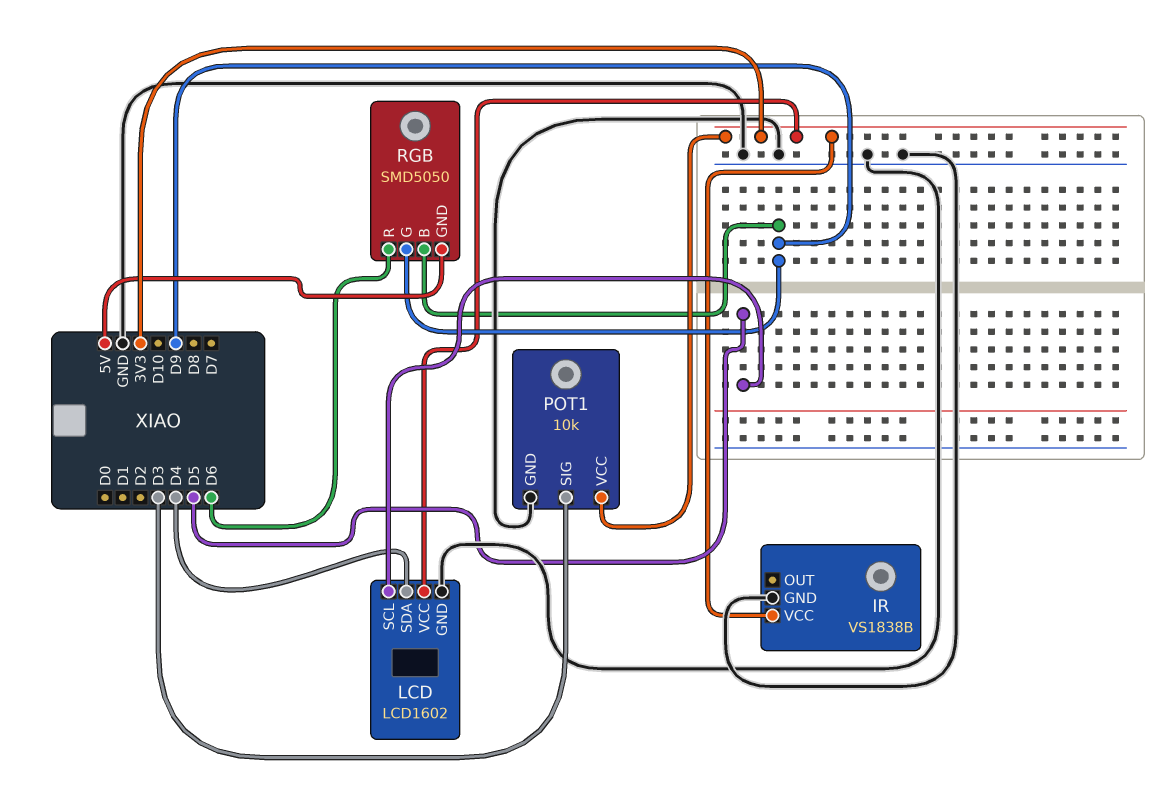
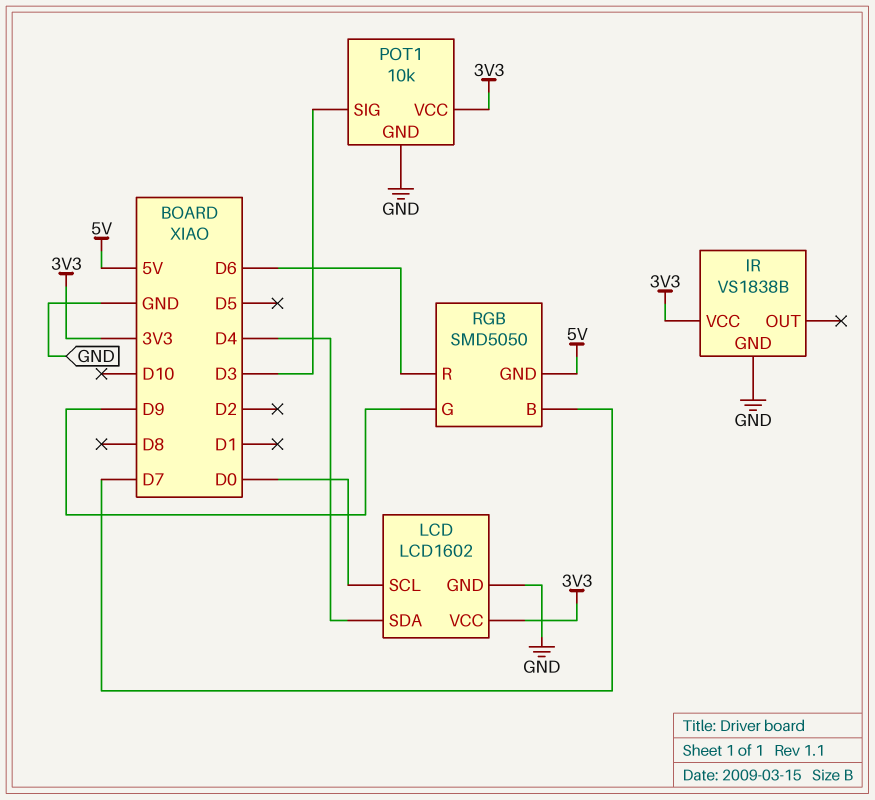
LCD pin SCL: D5 -> D0
RGB pin B: D9 -> D7

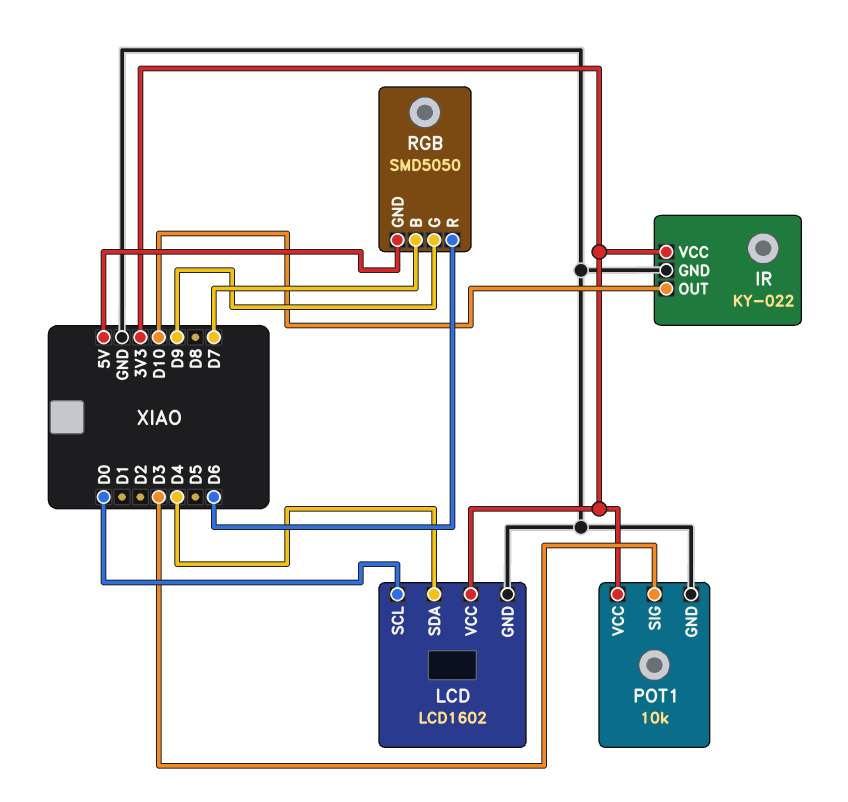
IR: VS1838B -> KY-022
IR pin OUT: none -> D10

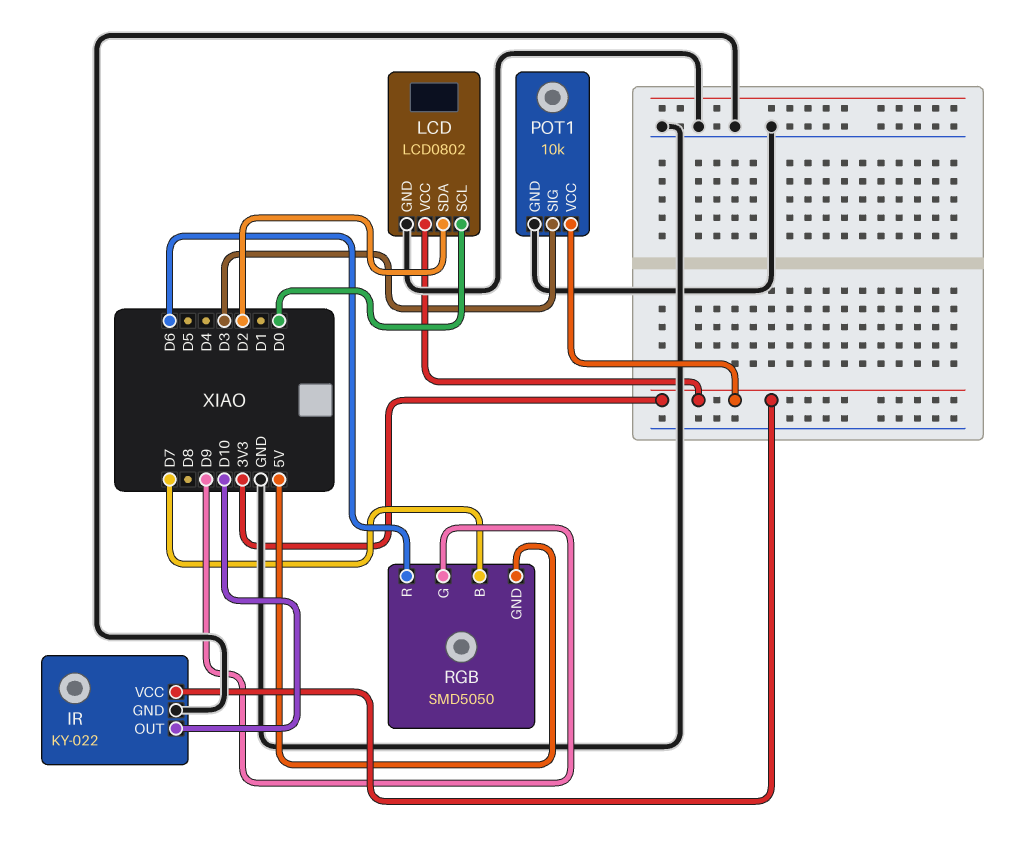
LCD: LCD1602 -> LCD0802
LCD pin SDA: D4 -> D2

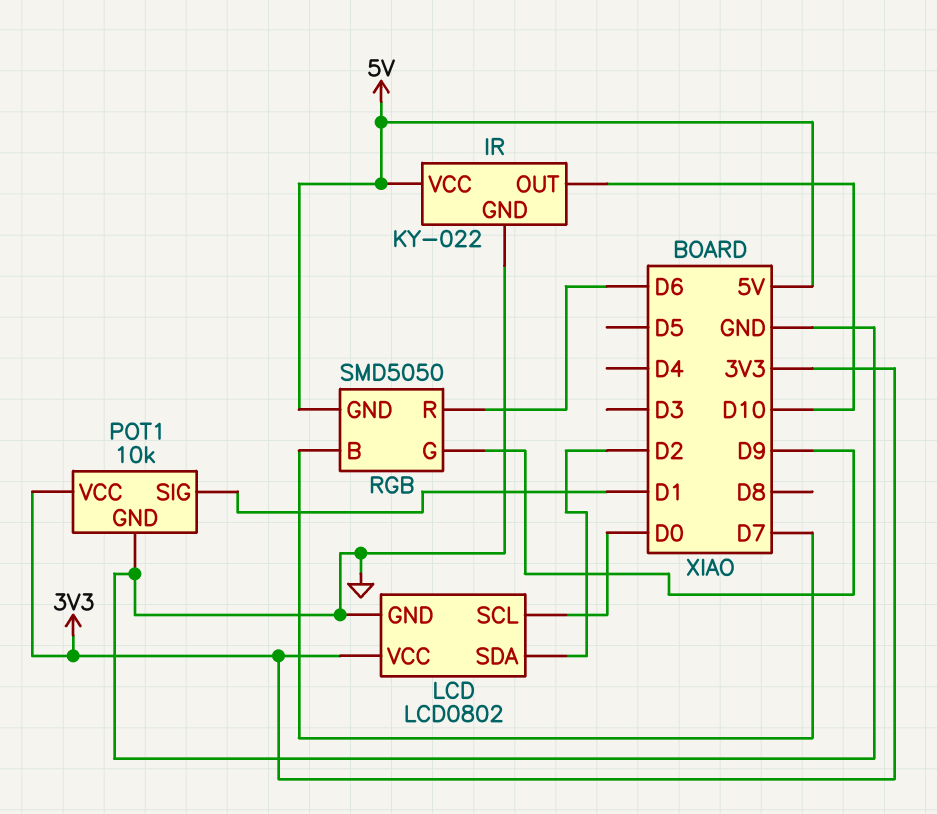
IR pin VCC: 3V3 -> 5V
POT1 pin SIG: D3 -> D1

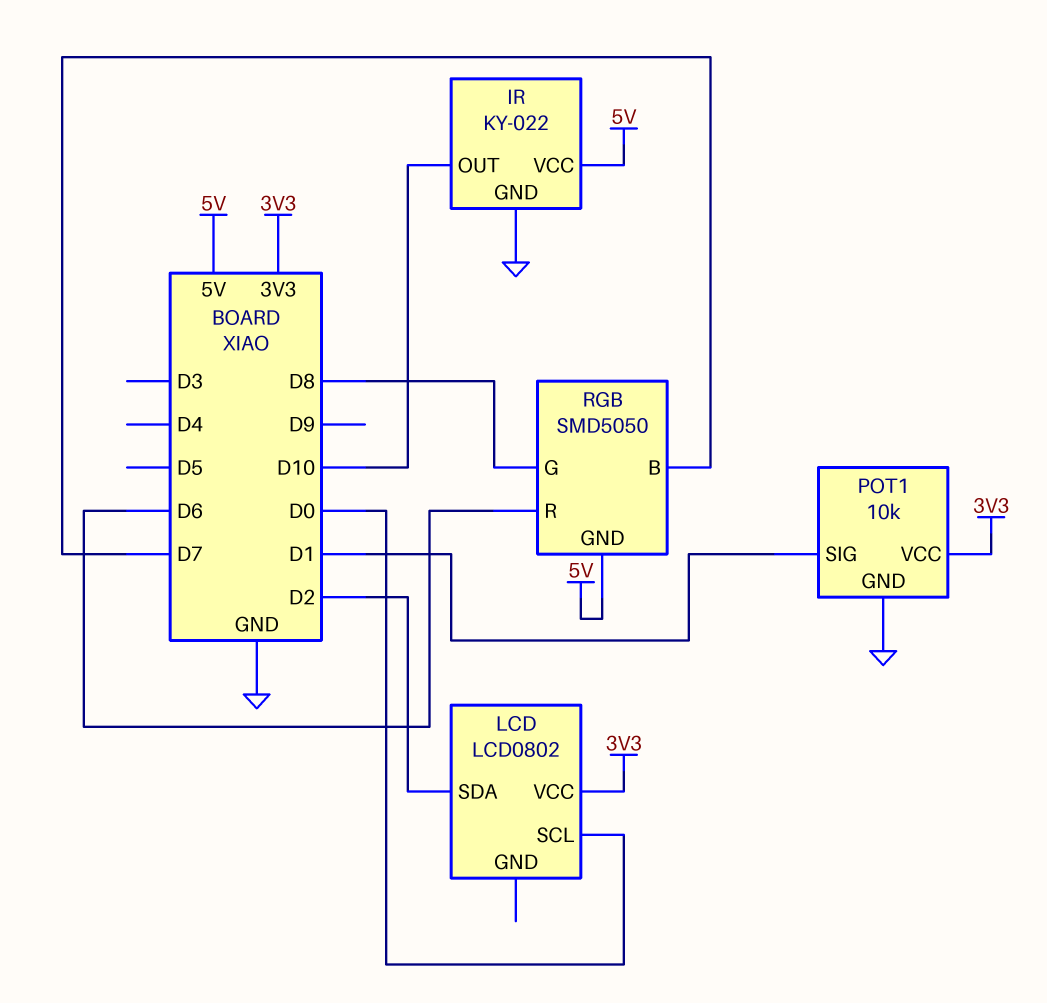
LCD pin GND: GND -> none
RGB pin G: D9 -> D8

